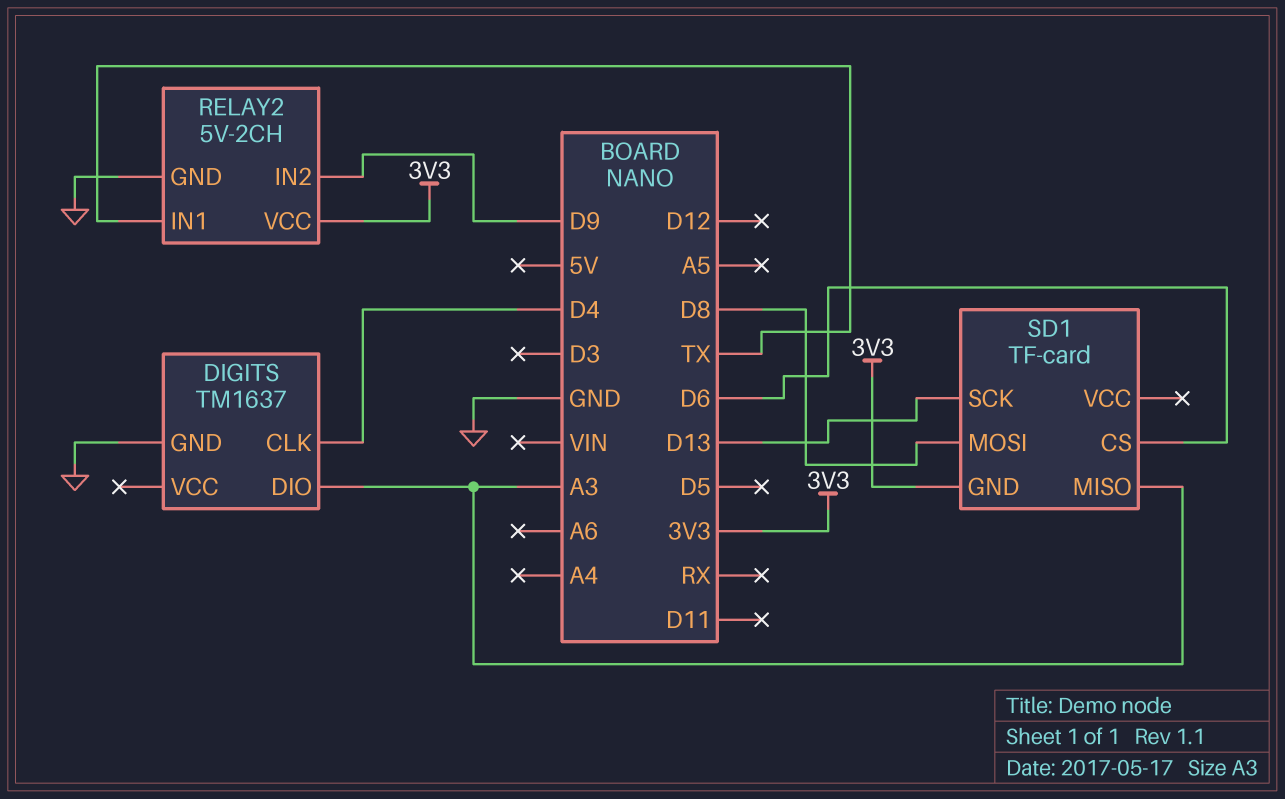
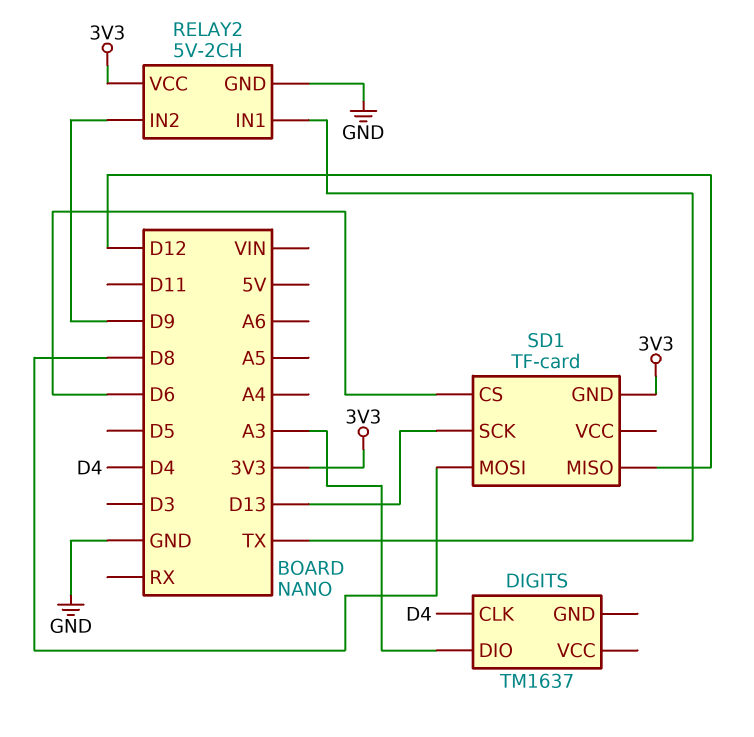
DIGITS pin GND: GND -> none
SD1 pin MISO: A3 -> D12

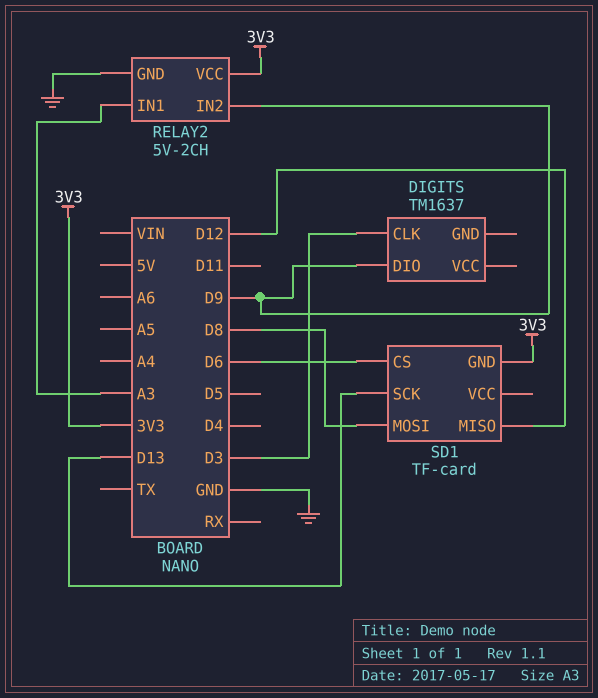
DIGITS pin CLK: D4 -> D3
DIGITS pin DIO: A3 -> D9
RELAY2 pin IN1: TX -> A3

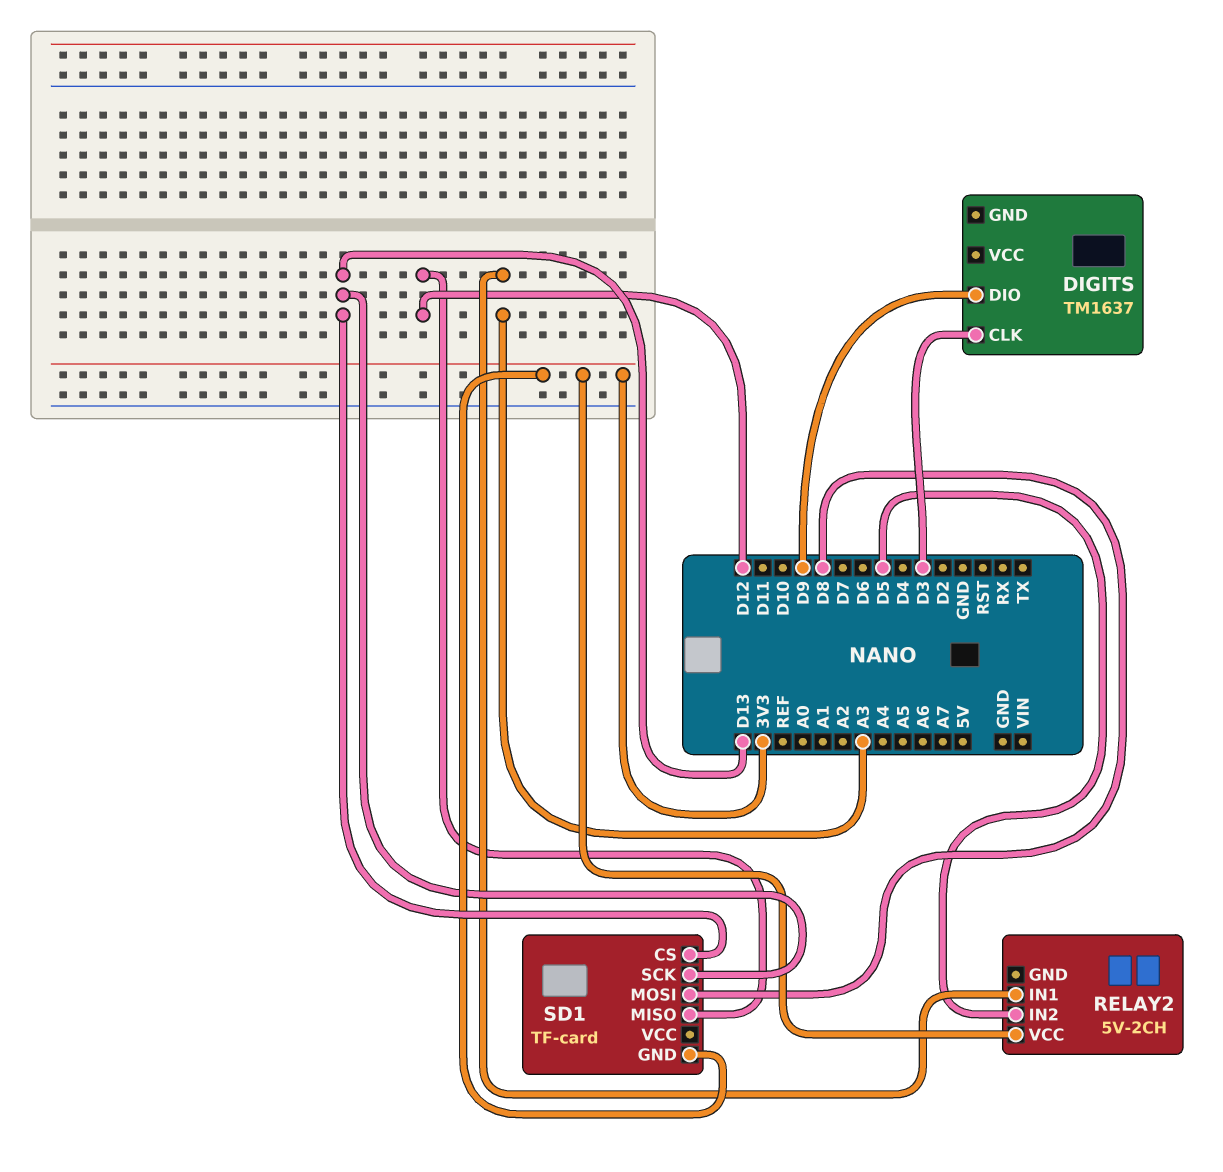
RELAY2 pin GND: GND -> none
RELAY2 pin IN2: D9 -> D5
SD1 pin CS: D6 -> D13

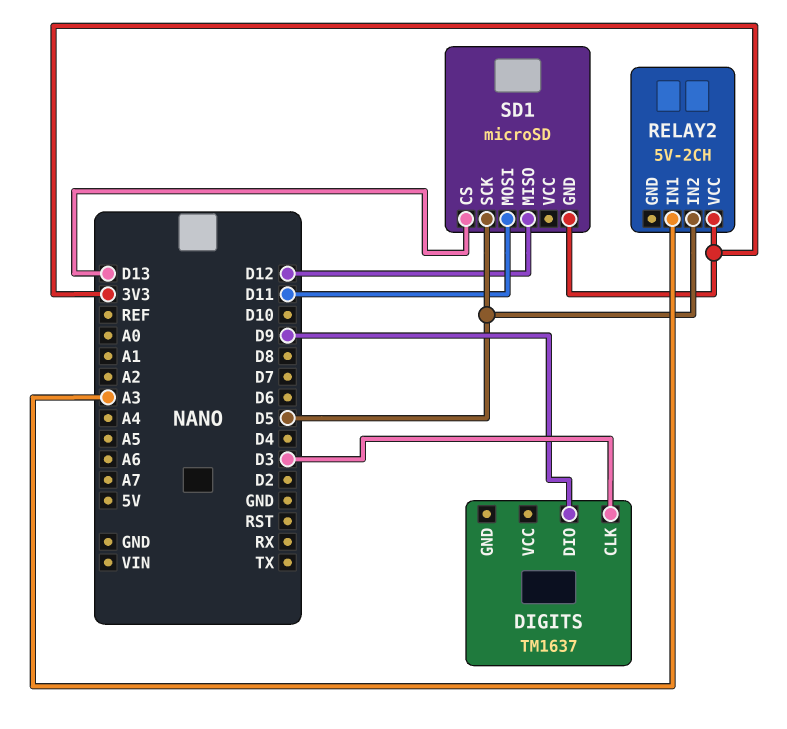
SD1: TF-card -> microSD
SD1 pin MOSI: D8 -> D11
SD1 pin SCK: D13 -> D5

